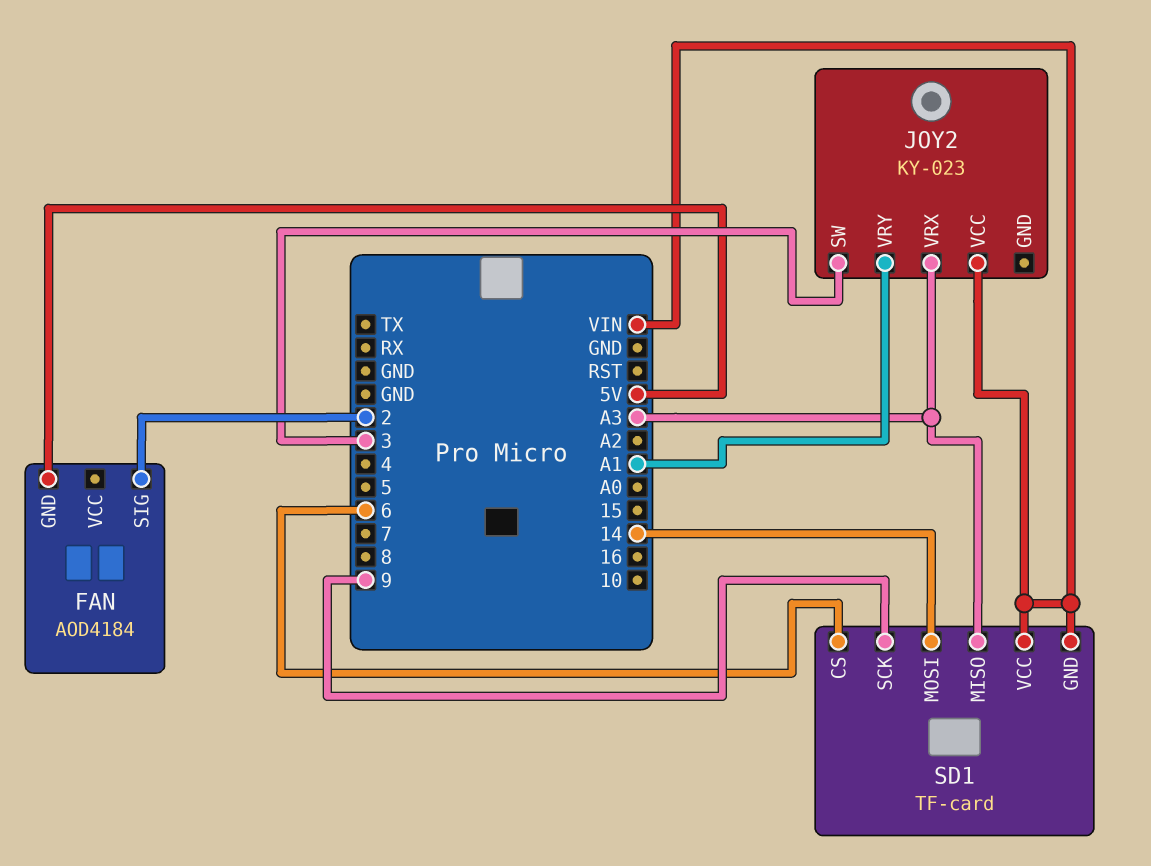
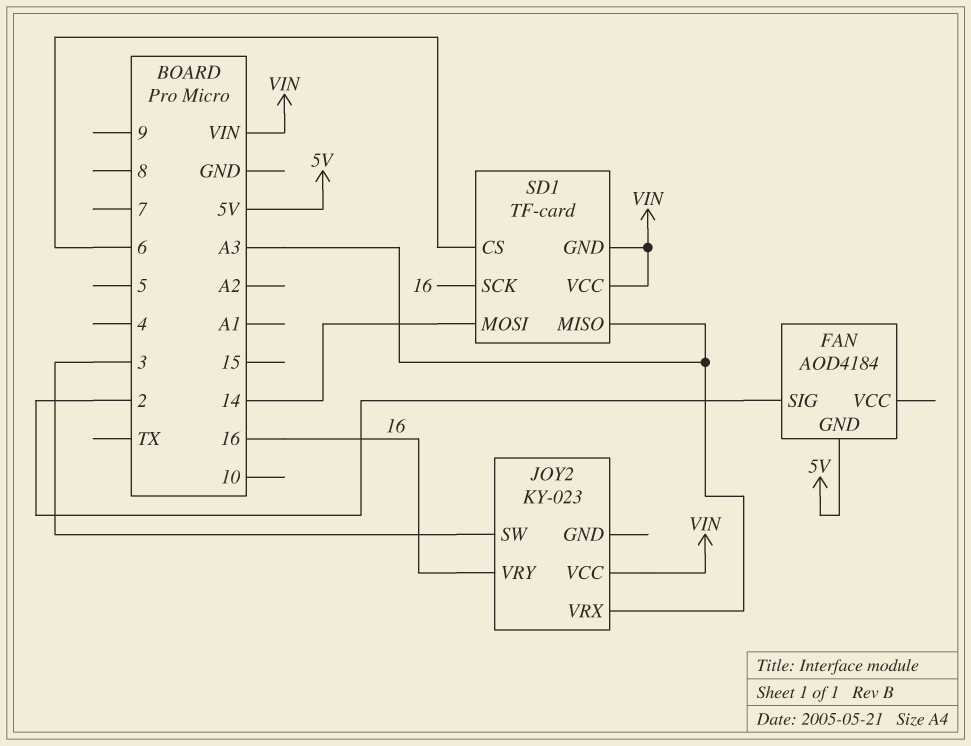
JOY2 pin VRY: A1 -> 16
SD1 pin SCK: 9 -> 16

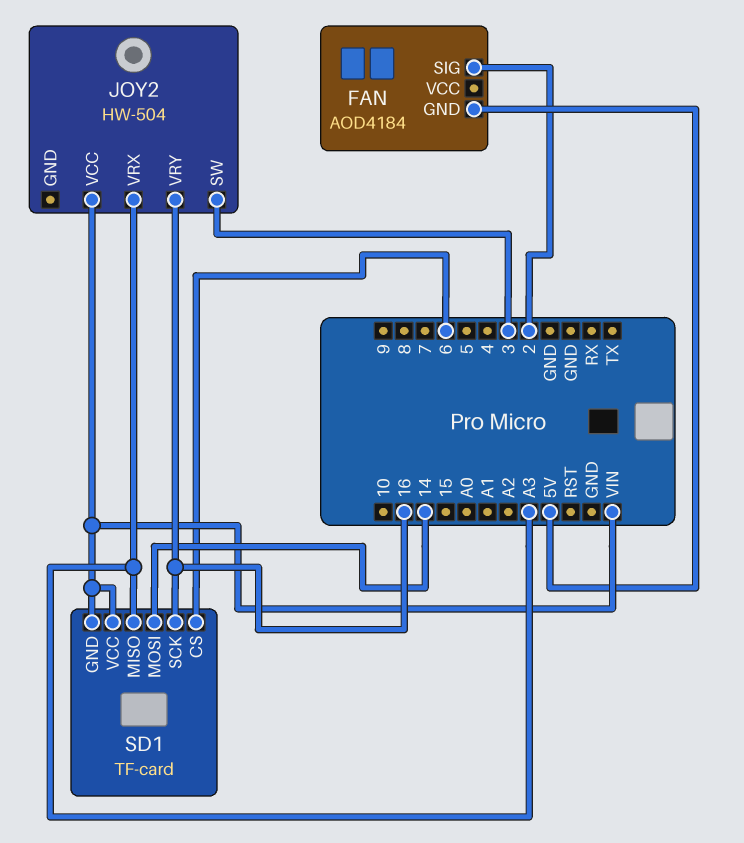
JOY2: KY-023 -> HW-504

